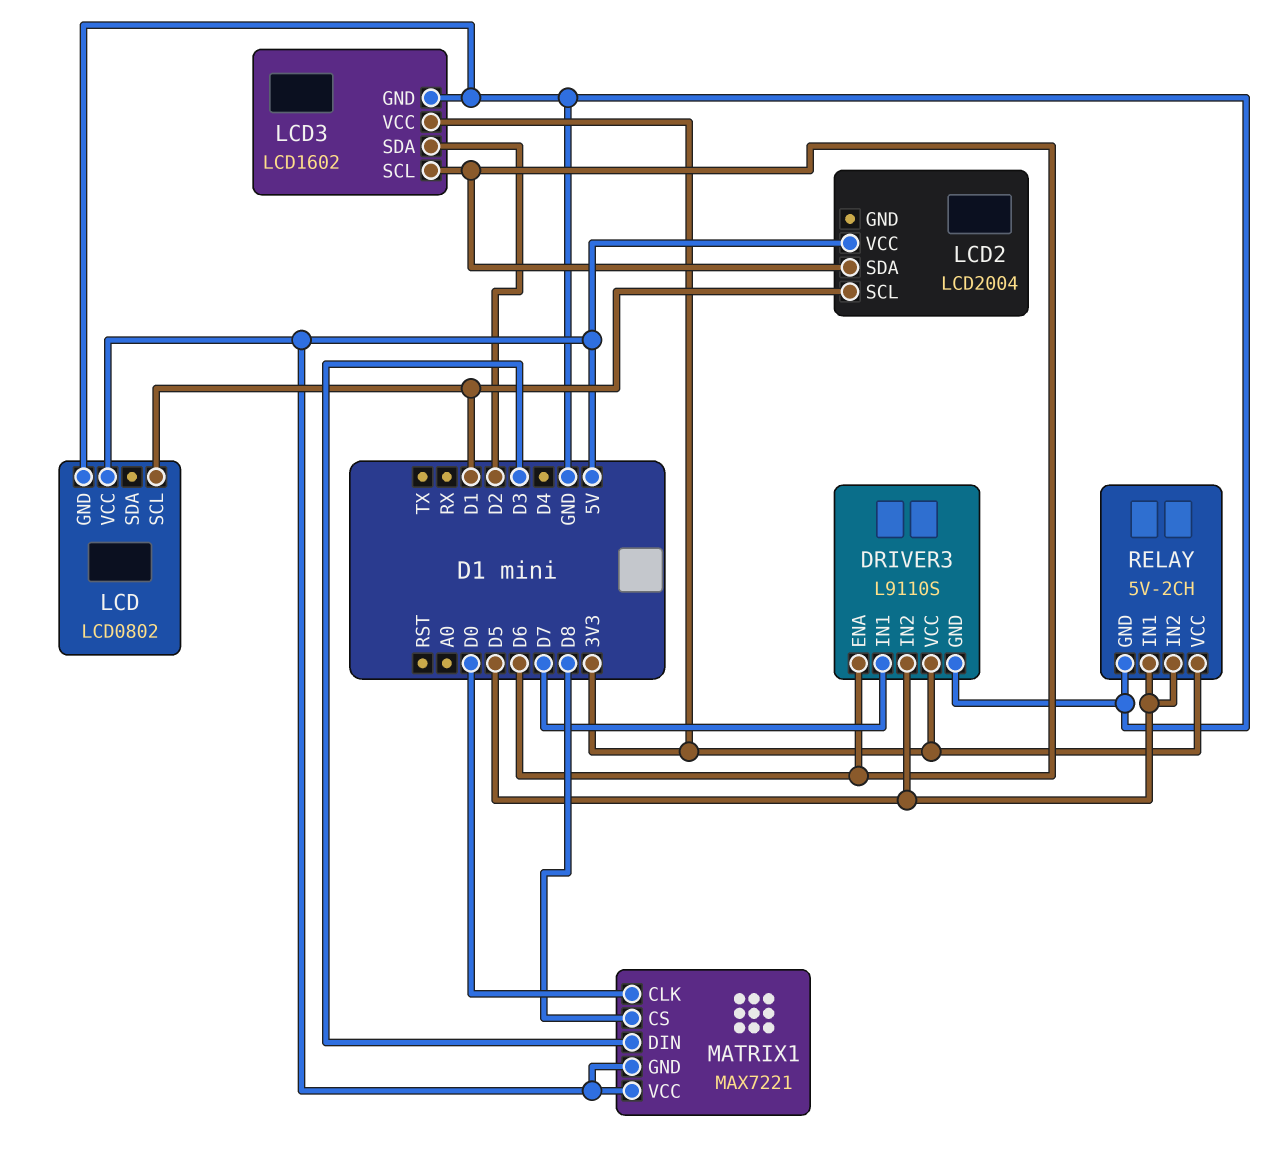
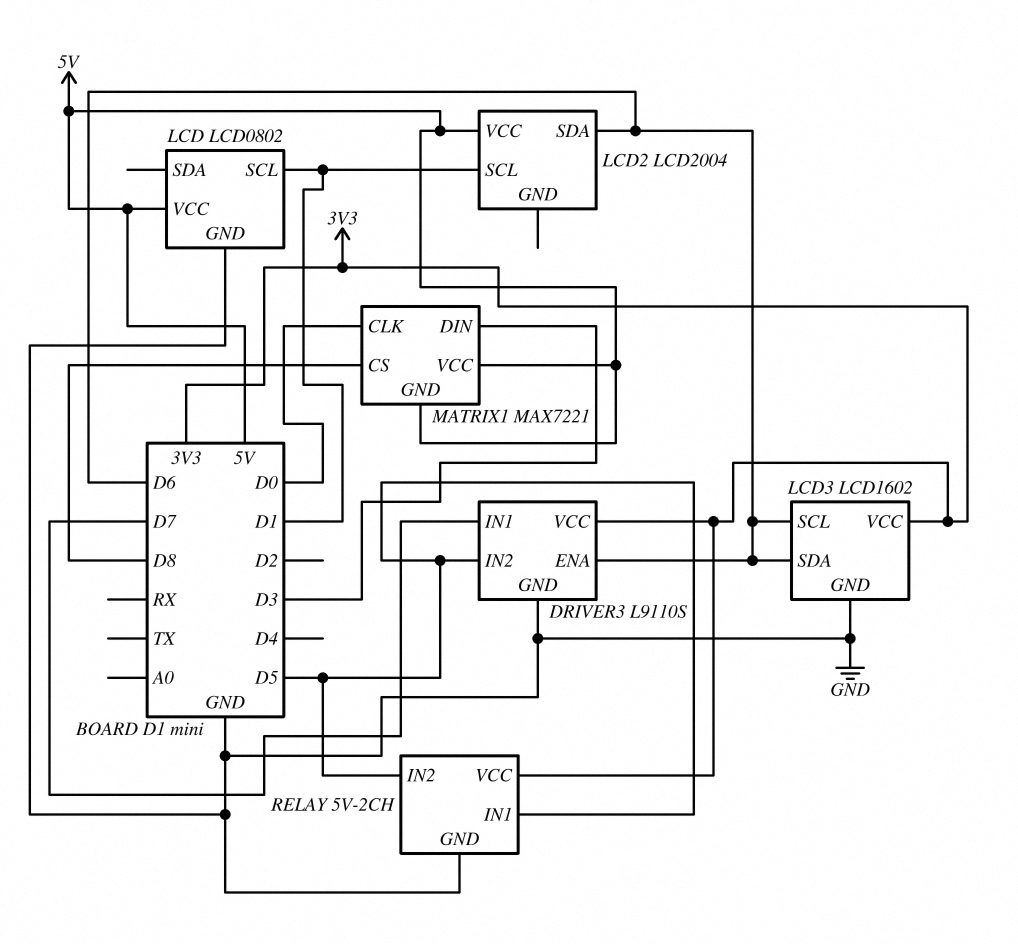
LCD3 pin SDA: D2 -> D6

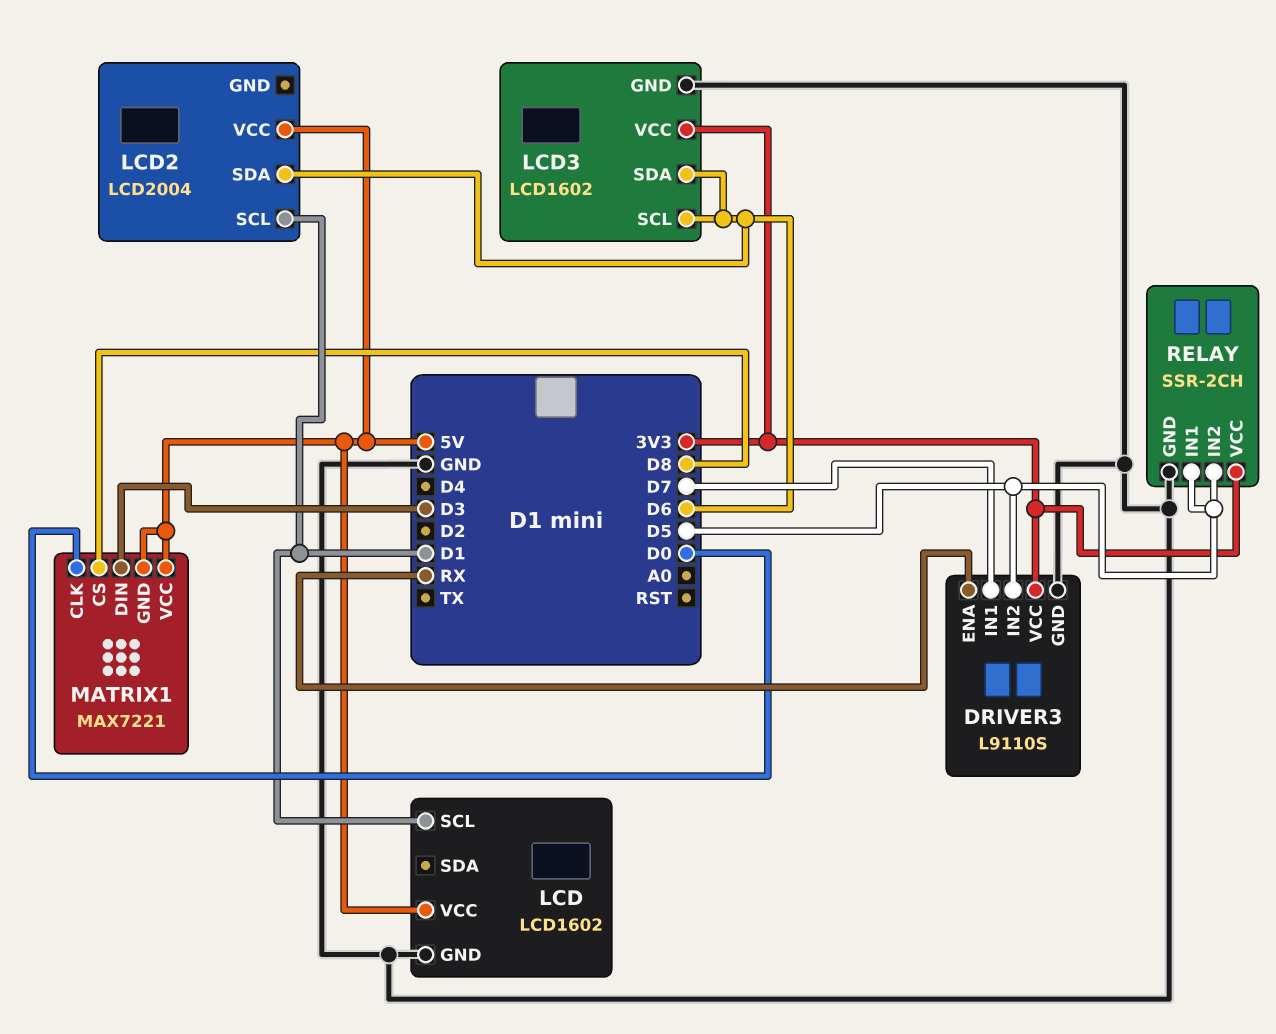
DRIVER3 pin ENA: D6 -> RX
LCD: LCD0802 -> LCD1602
RELAY: 5V-2CH -> SSR-2CH

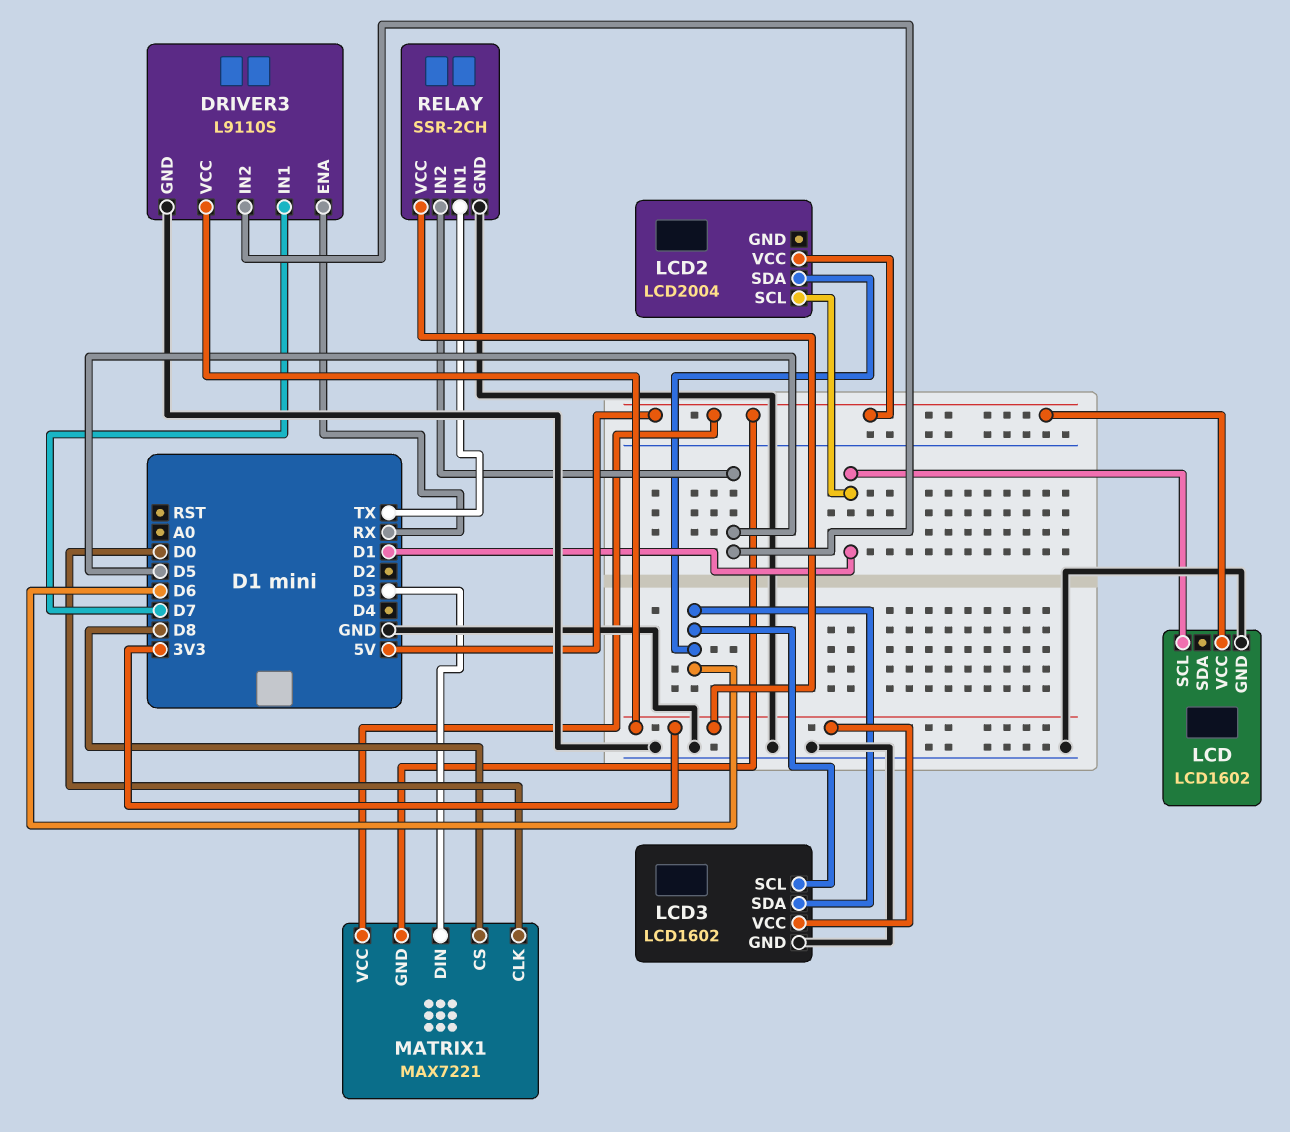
RELAY pin IN1: D5 -> TX

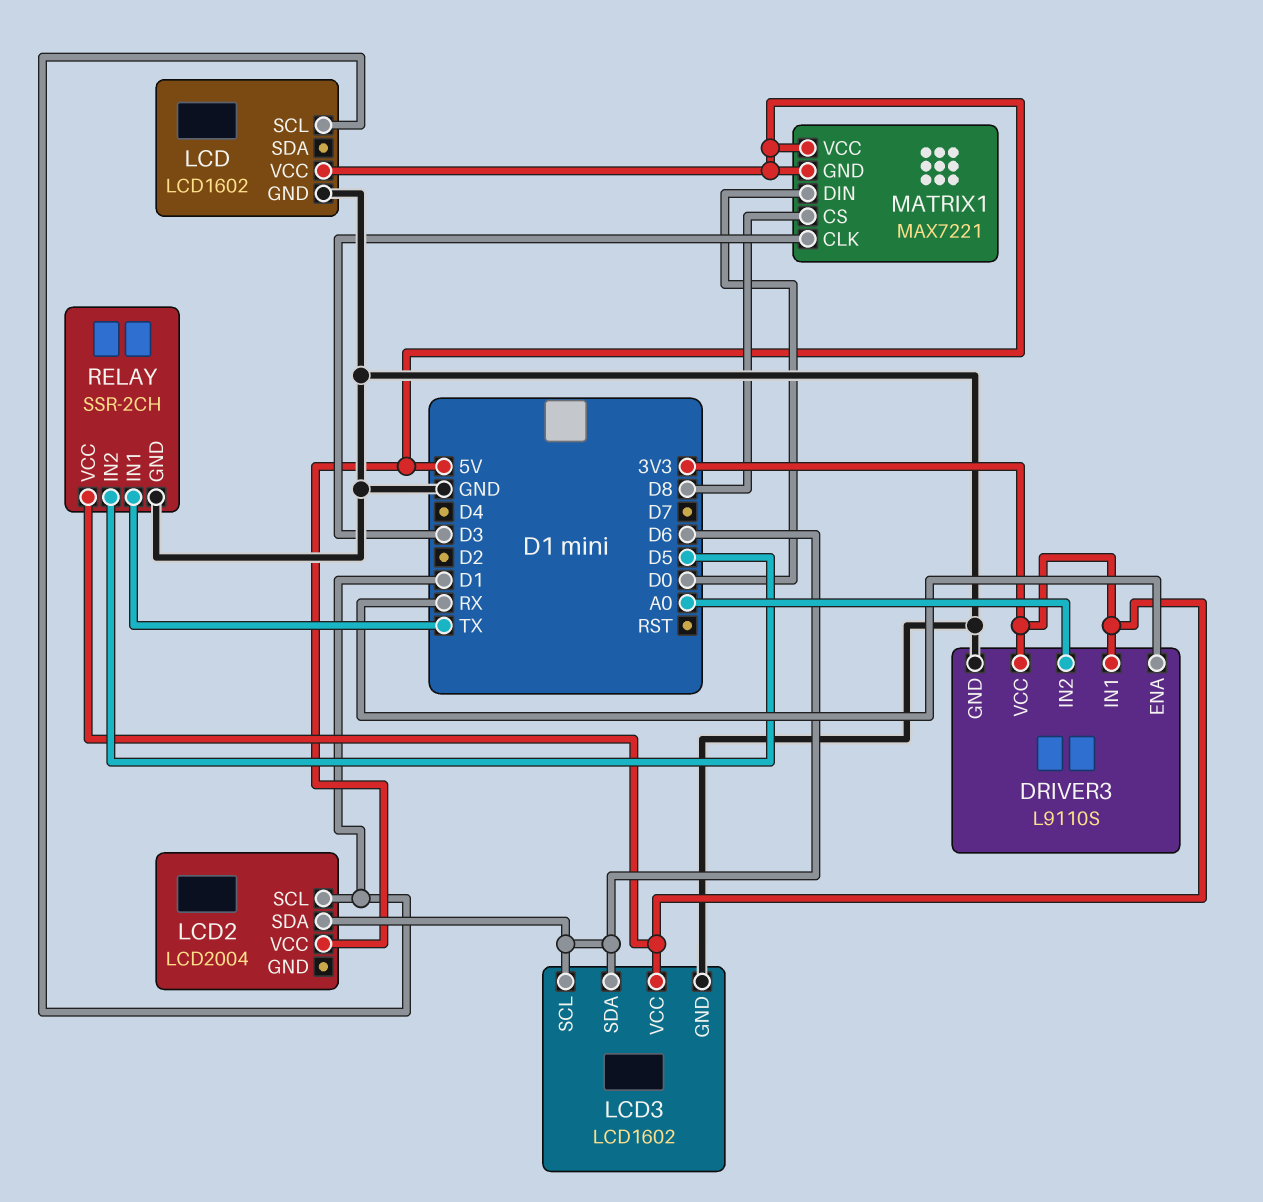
DRIVER3 pin IN1: D7 -> 3V3
DRIVER3 pin IN2: D5 -> A0
MATRIX1 pin CLK: D0 -> D3
MATRIX1 pin DIN: D3 -> D0

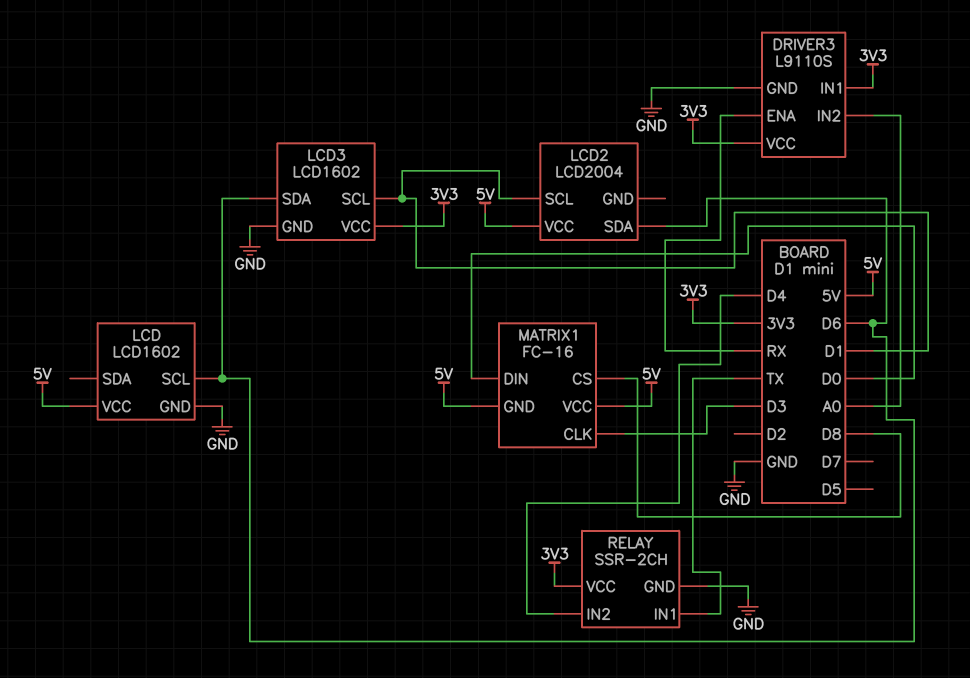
LCD pin SCL: D1 -> D6
LCD3 pin SCL: D6 -> D1
MATRIX1: MAX7221 -> FC-16
RELAY pin IN2: D5 -> D4

